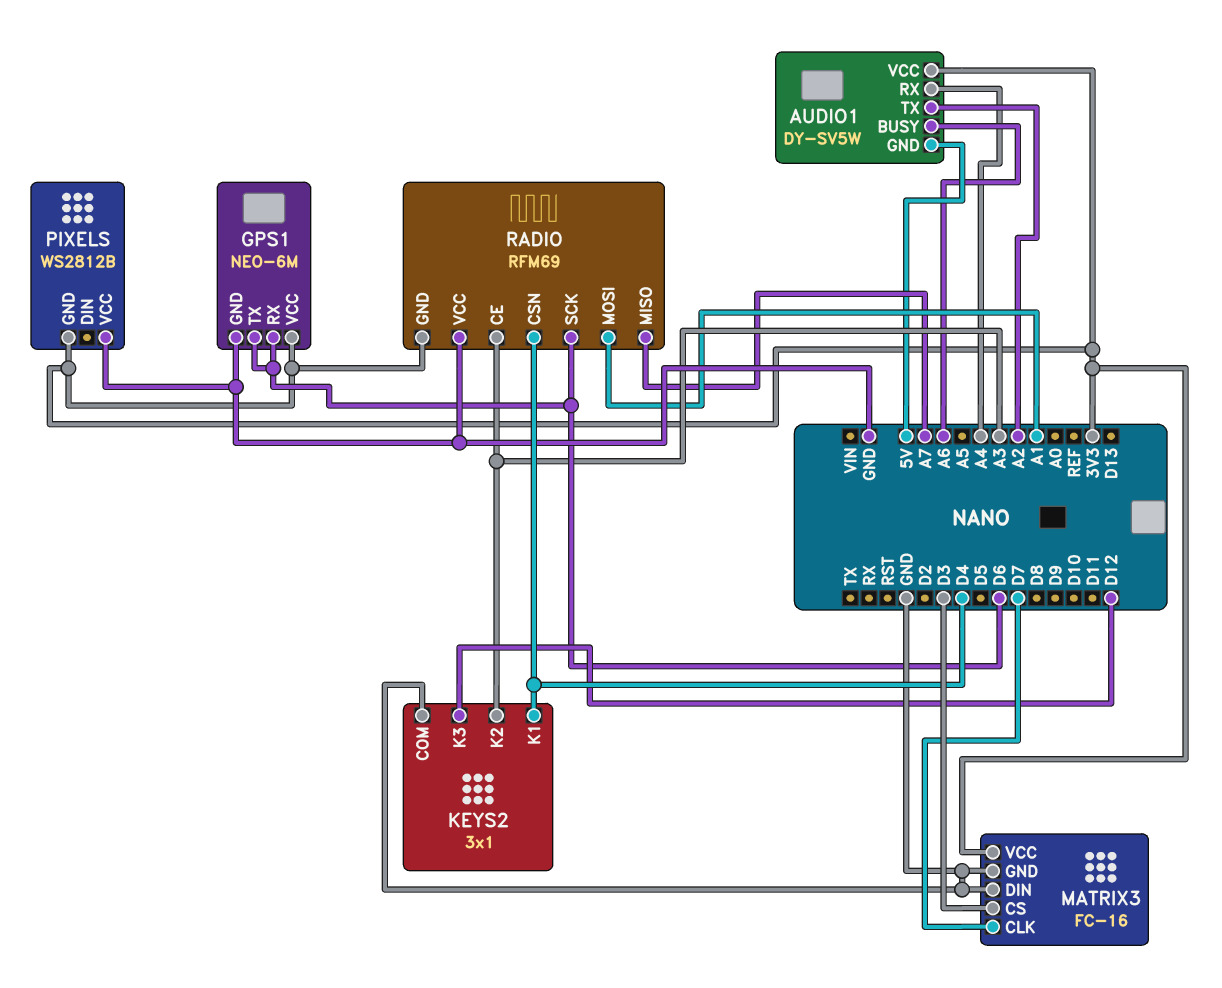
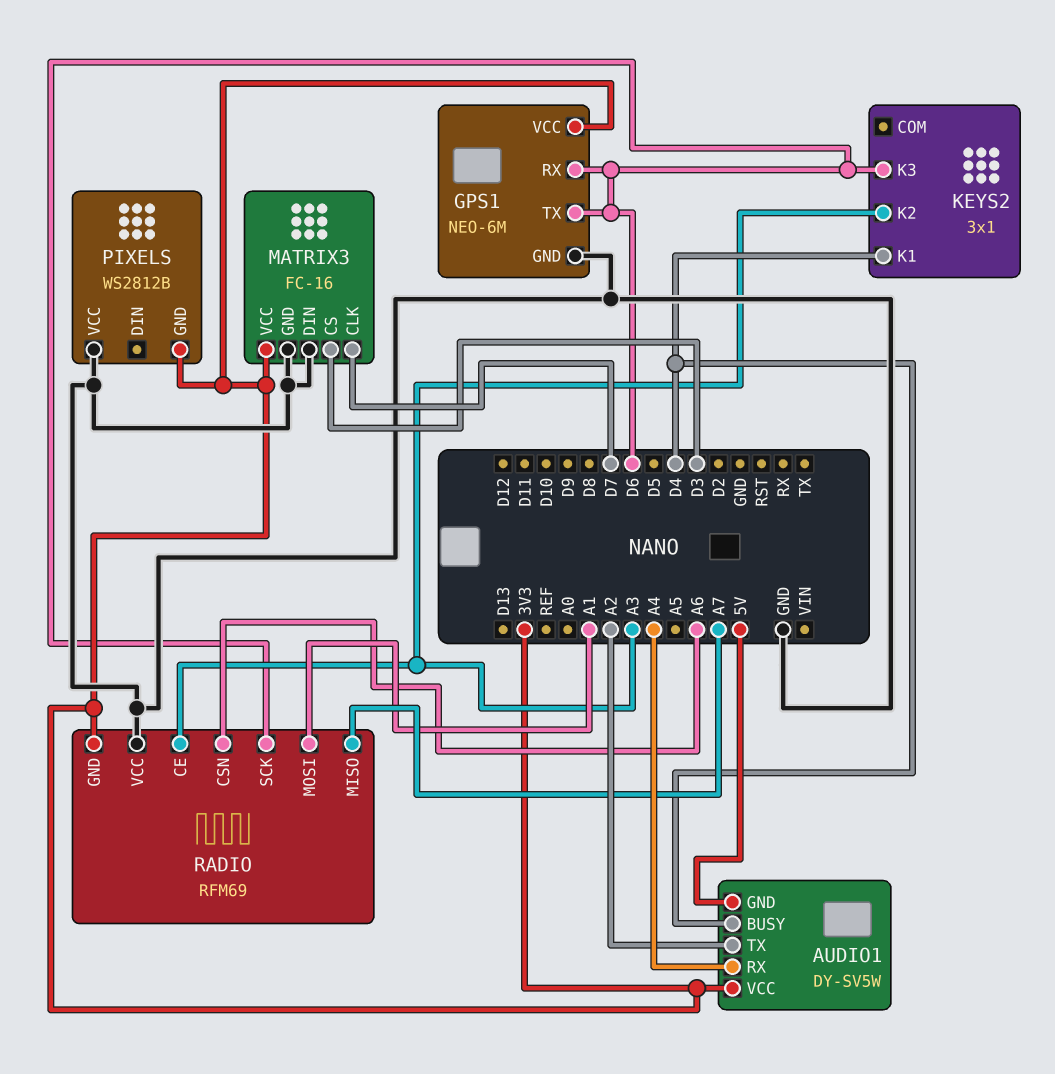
AUDIO1 pin BUSY: A6 -> D4
KEYS2 pin COM: GND -> none
KEYS2 pin K3: D12 -> D6
RADIO pin CSN: D4 -> A6

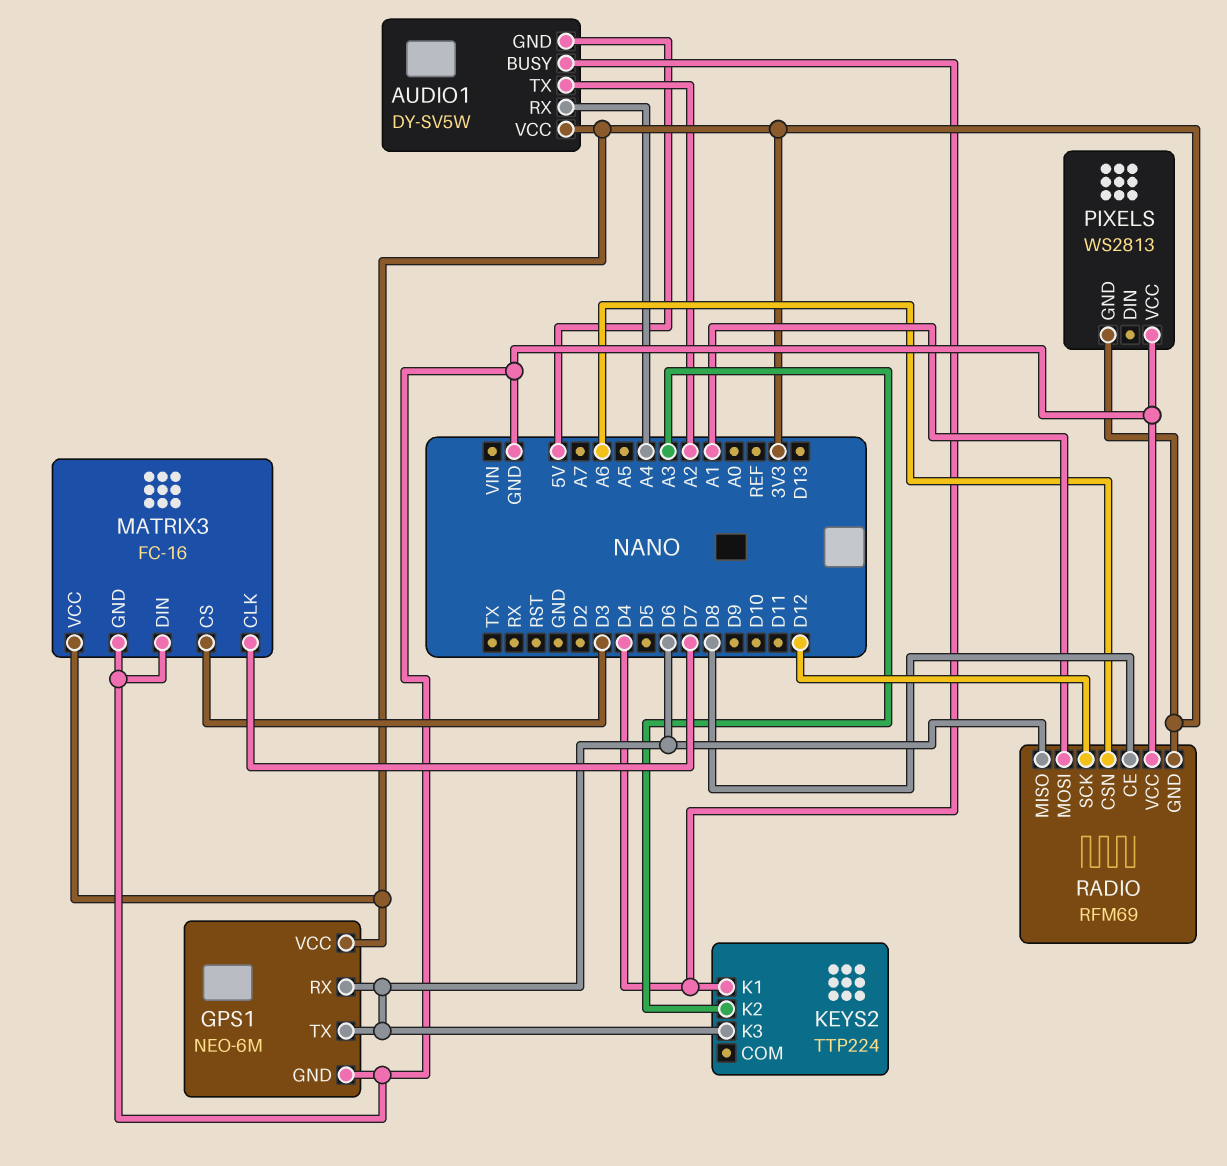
KEYS2: 3x1 -> TTP224
PIXELS: WS2812B -> WS2813
RADIO pin CE: A3 -> D8
RADIO pin MISO: A7 -> D6
RADIO pin SCK: D6 -> D12

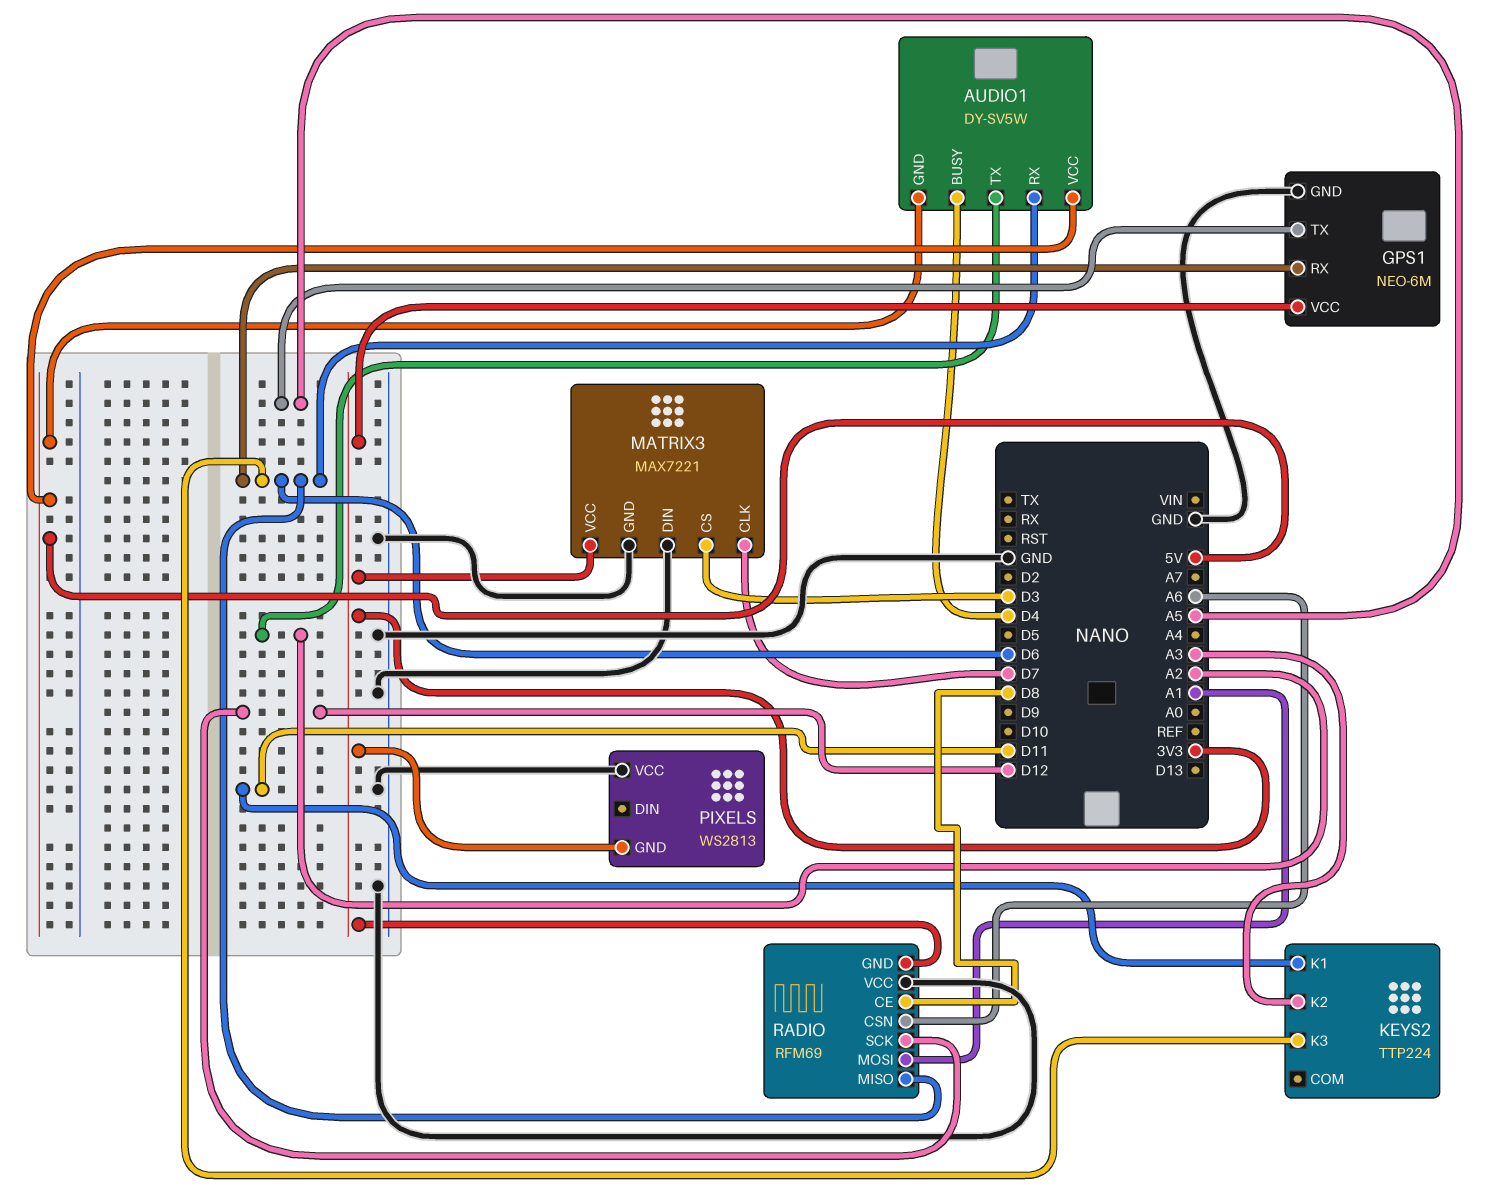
AUDIO1 pin RX: A4 -> D6
AUDIO1 pin VCC: 3V3 -> 5V
GPS1 pin TX: D6 -> A5
KEYS2 pin K1: D4 -> D11
MATRIX3: FC-16 -> MAX7221

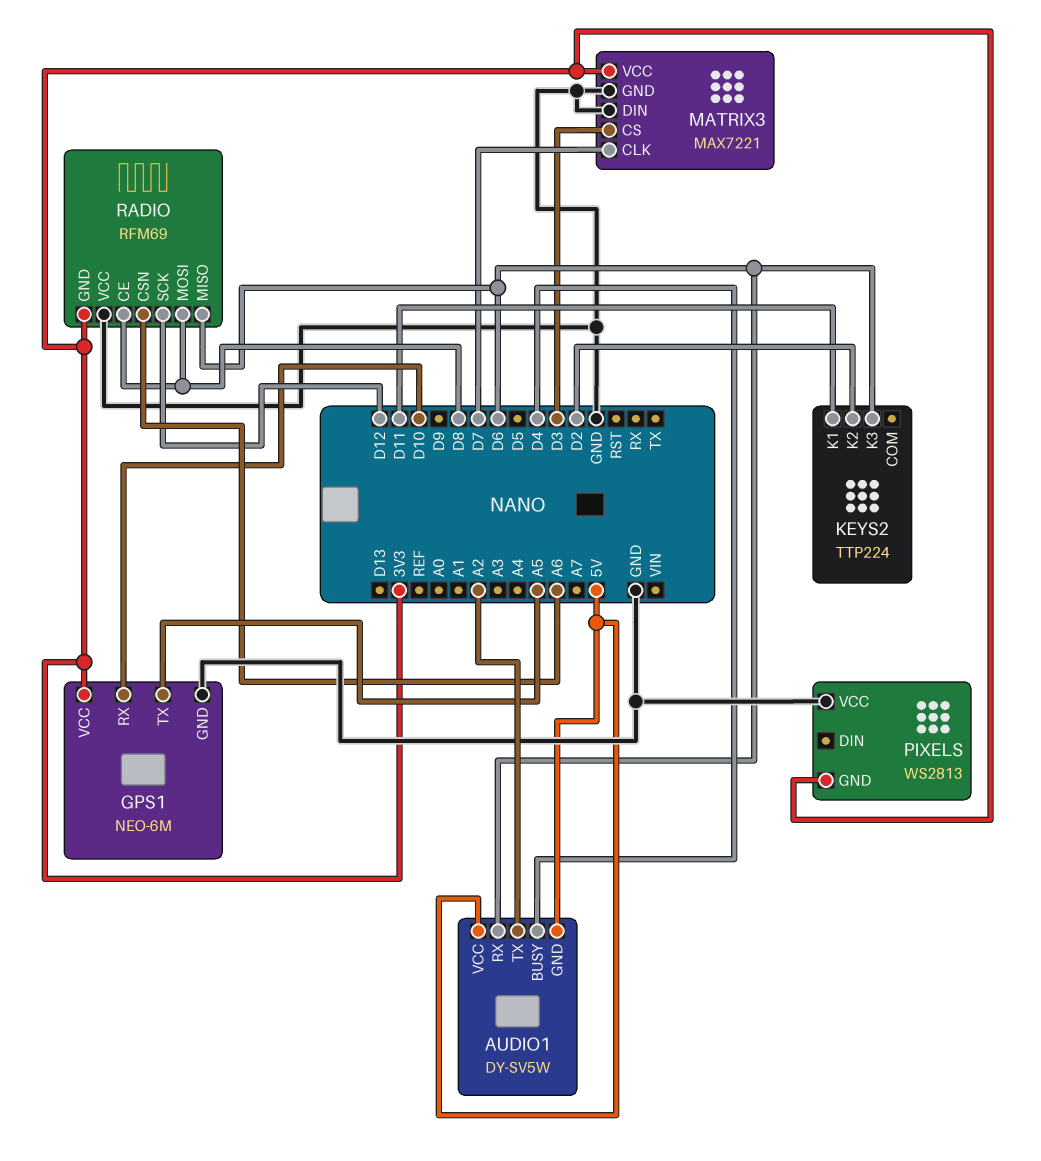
GPS1 pin RX: D6 -> D10
KEYS2 pin K2: A3 -> D2
RADIO pin MOSI: A1 -> D8

